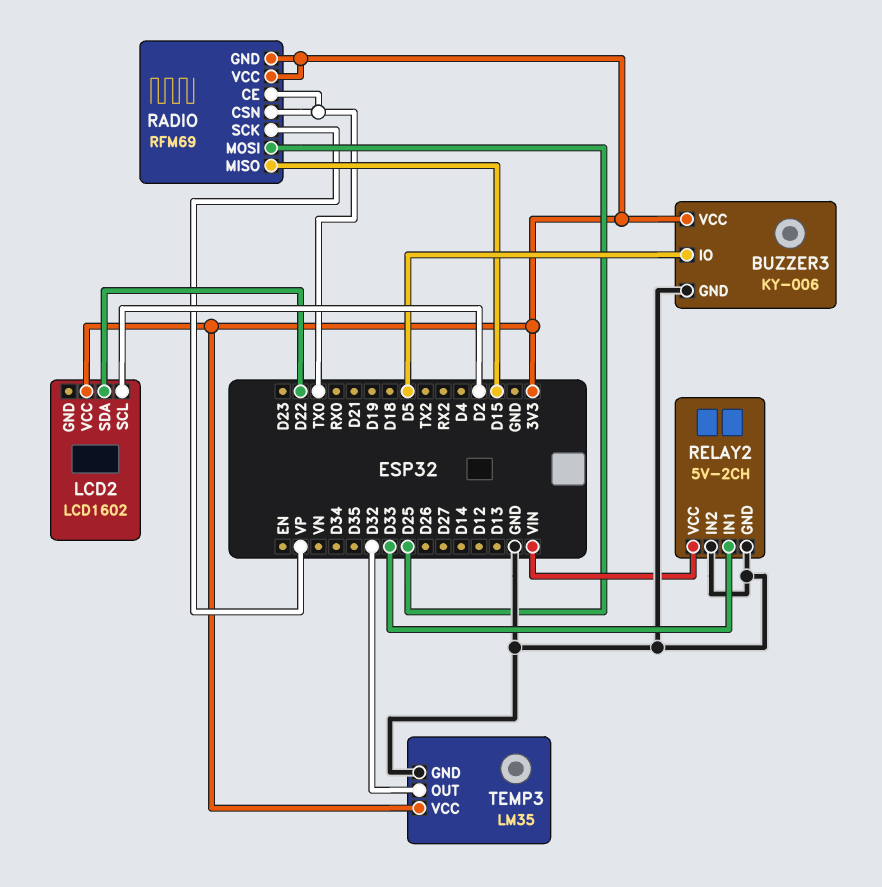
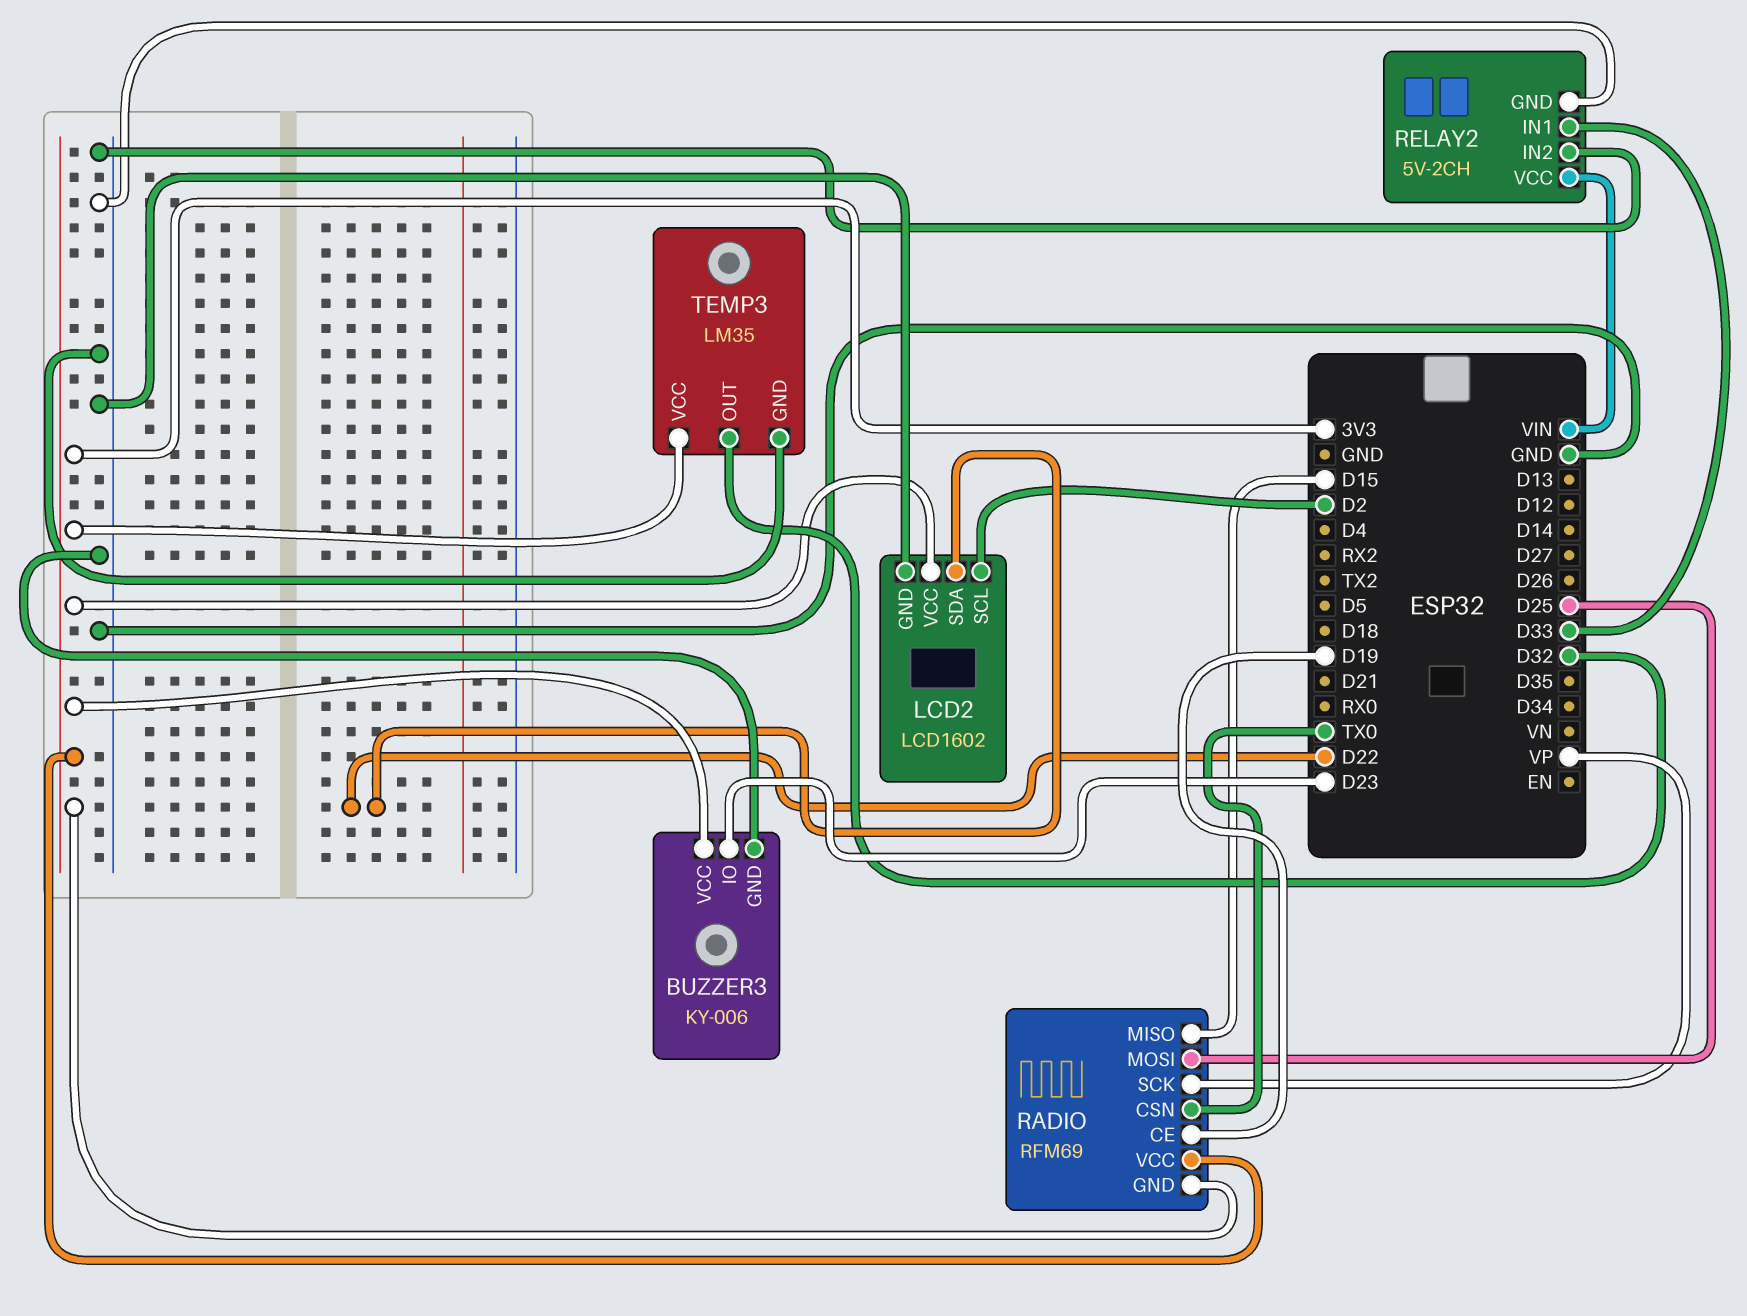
BUZZER3 pin IO: D5 -> D23
LCD2 pin GND: none -> GND
RADIO pin CE: TX0 -> D19

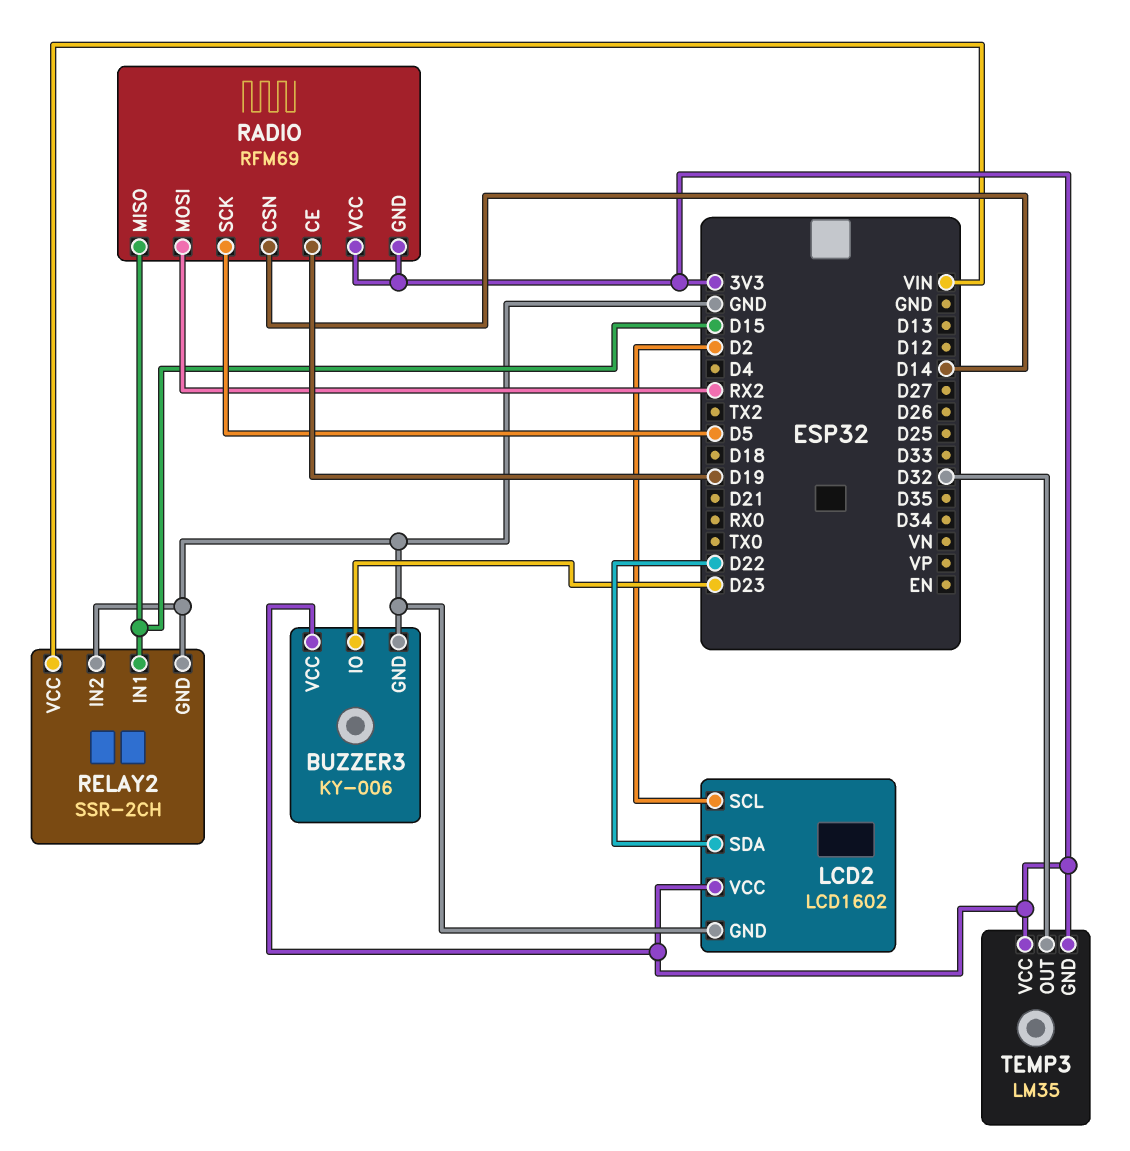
RADIO pin CSN: TX0 -> D14
RADIO pin MOSI: D25 -> RX2
RADIO pin SCK: VP -> D5
RELAY2: 5V-2CH -> SSR-2CH
RELAY2 pin IN1: D33 -> D15
TEMP3 pin GND: GND -> 3V3

